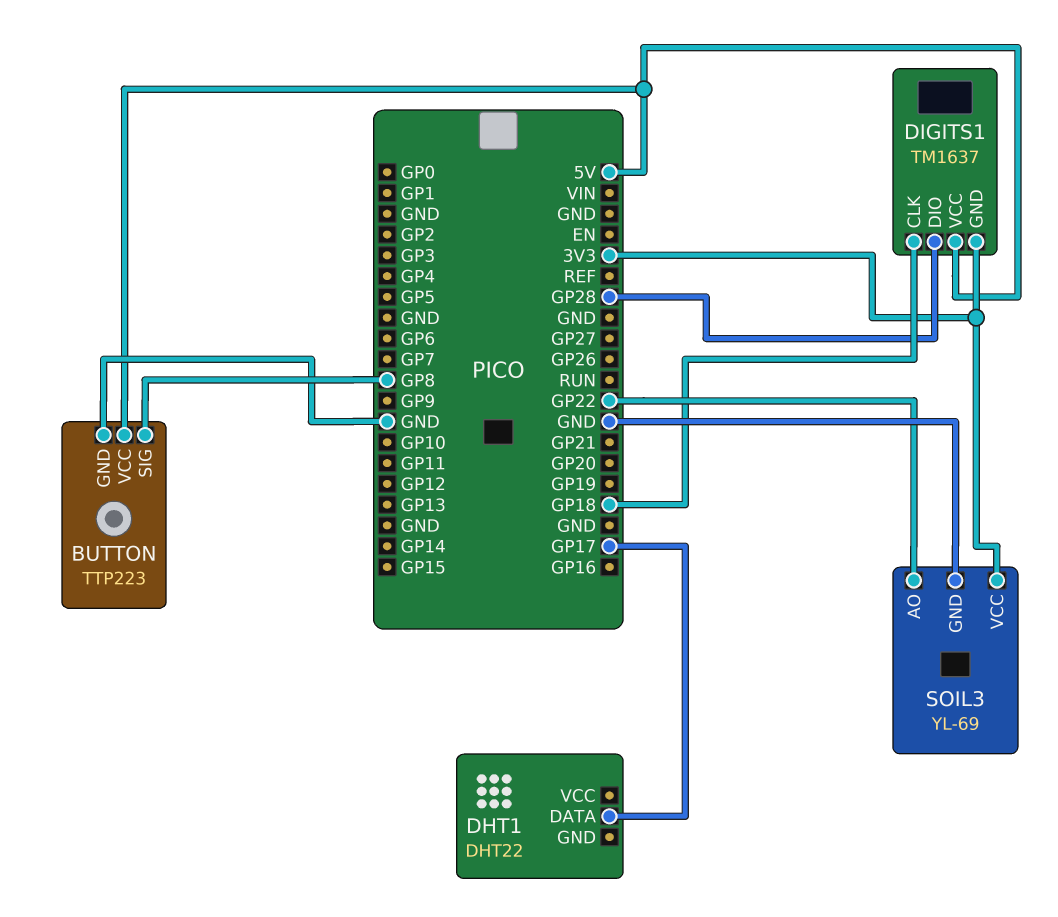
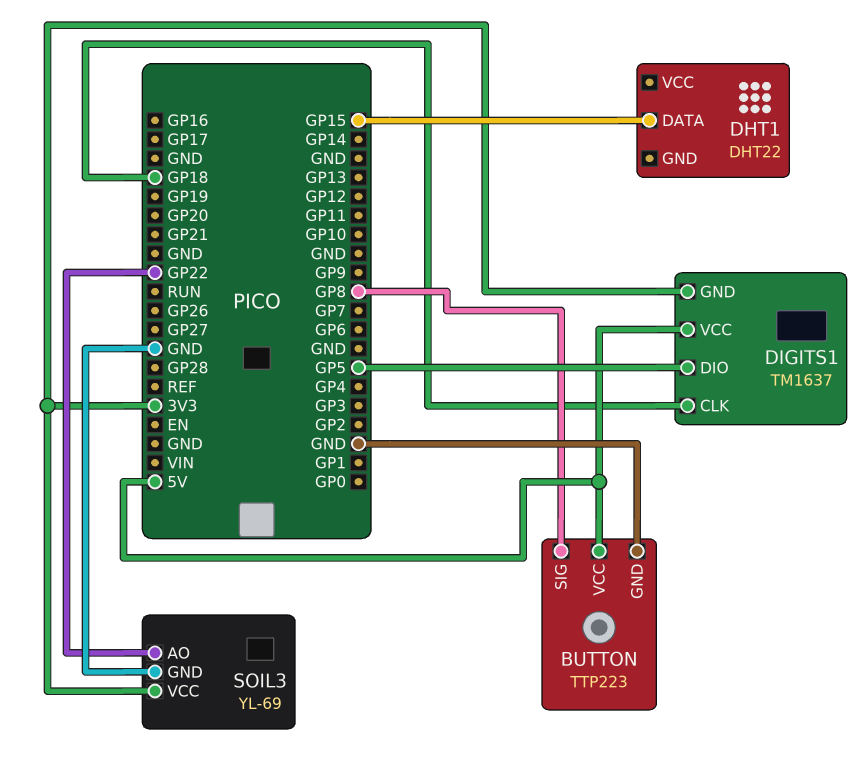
DHT1 pin DATA: GP17 -> GP15
DIGITS1 pin DIO: GP28 -> GP5

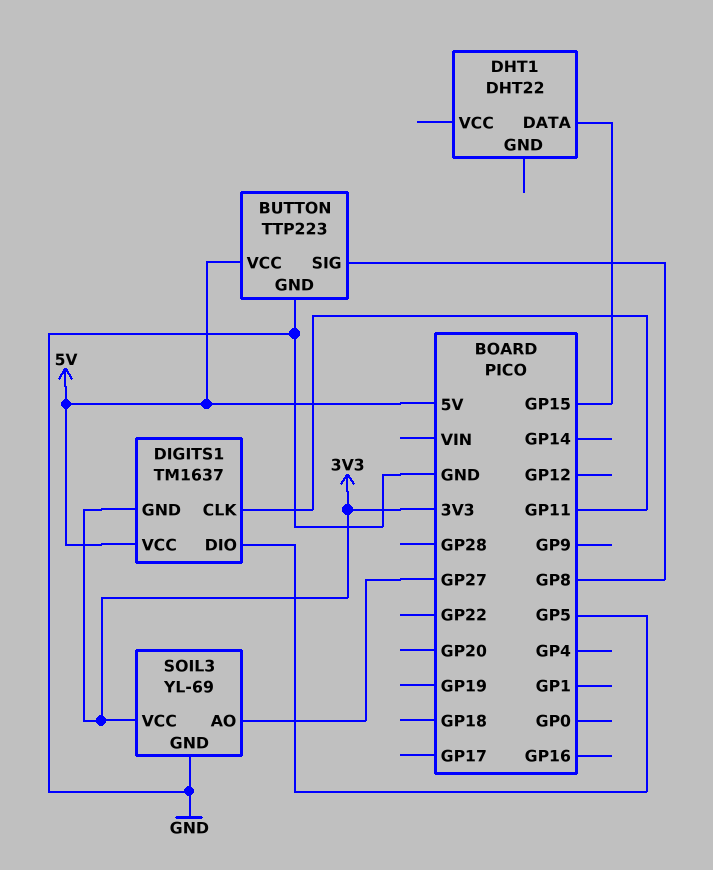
DIGITS1 pin CLK: GP18 -> GP11
SOIL3 pin AO: GP22 -> GP27

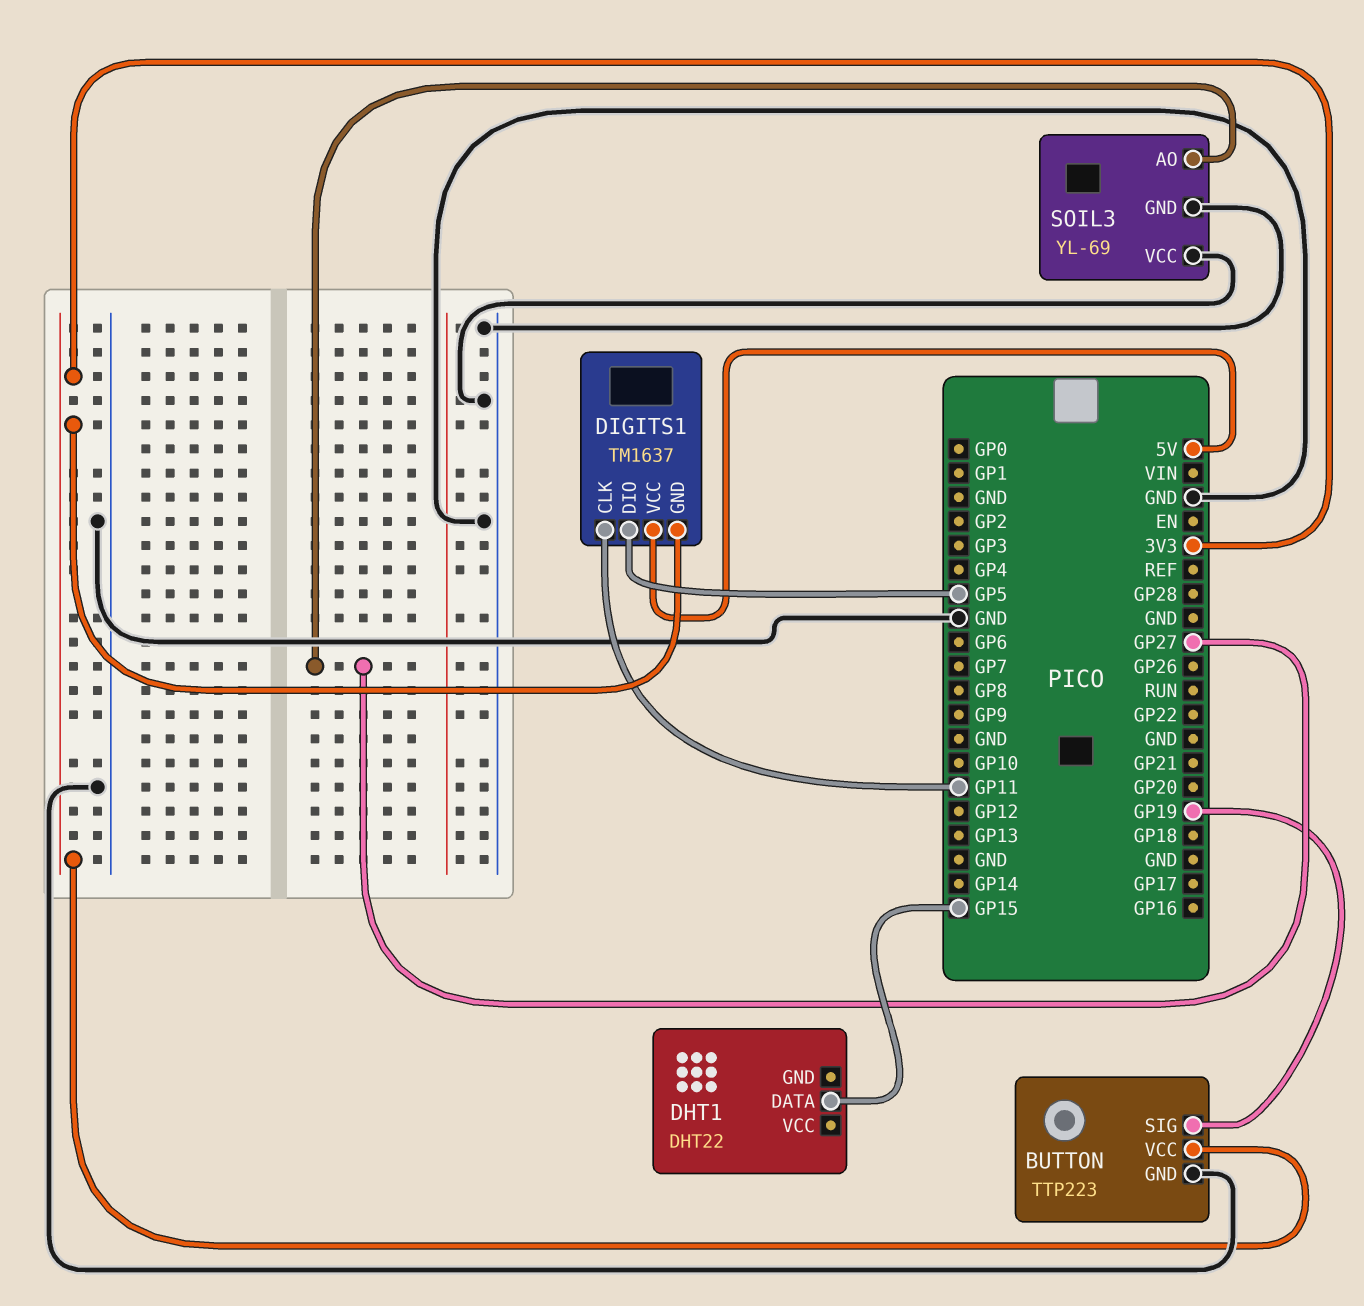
BUTTON pin SIG: GP8 -> GP19
BUTTON pin VCC: 5V -> 3V3
SOIL3 pin VCC: 3V3 -> GND

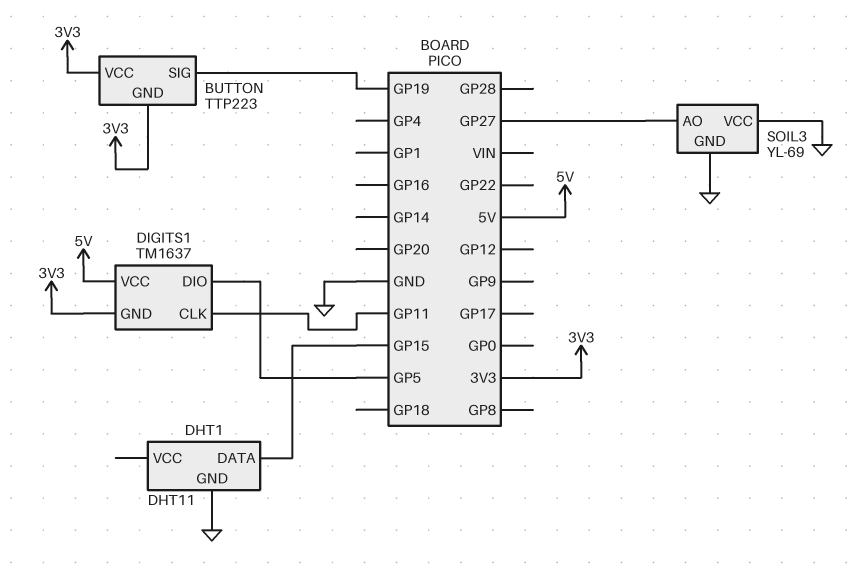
BUTTON pin GND: GND -> 3V3
DHT1: DHT22 -> DHT11
DHT1 pin GND: none -> GND

